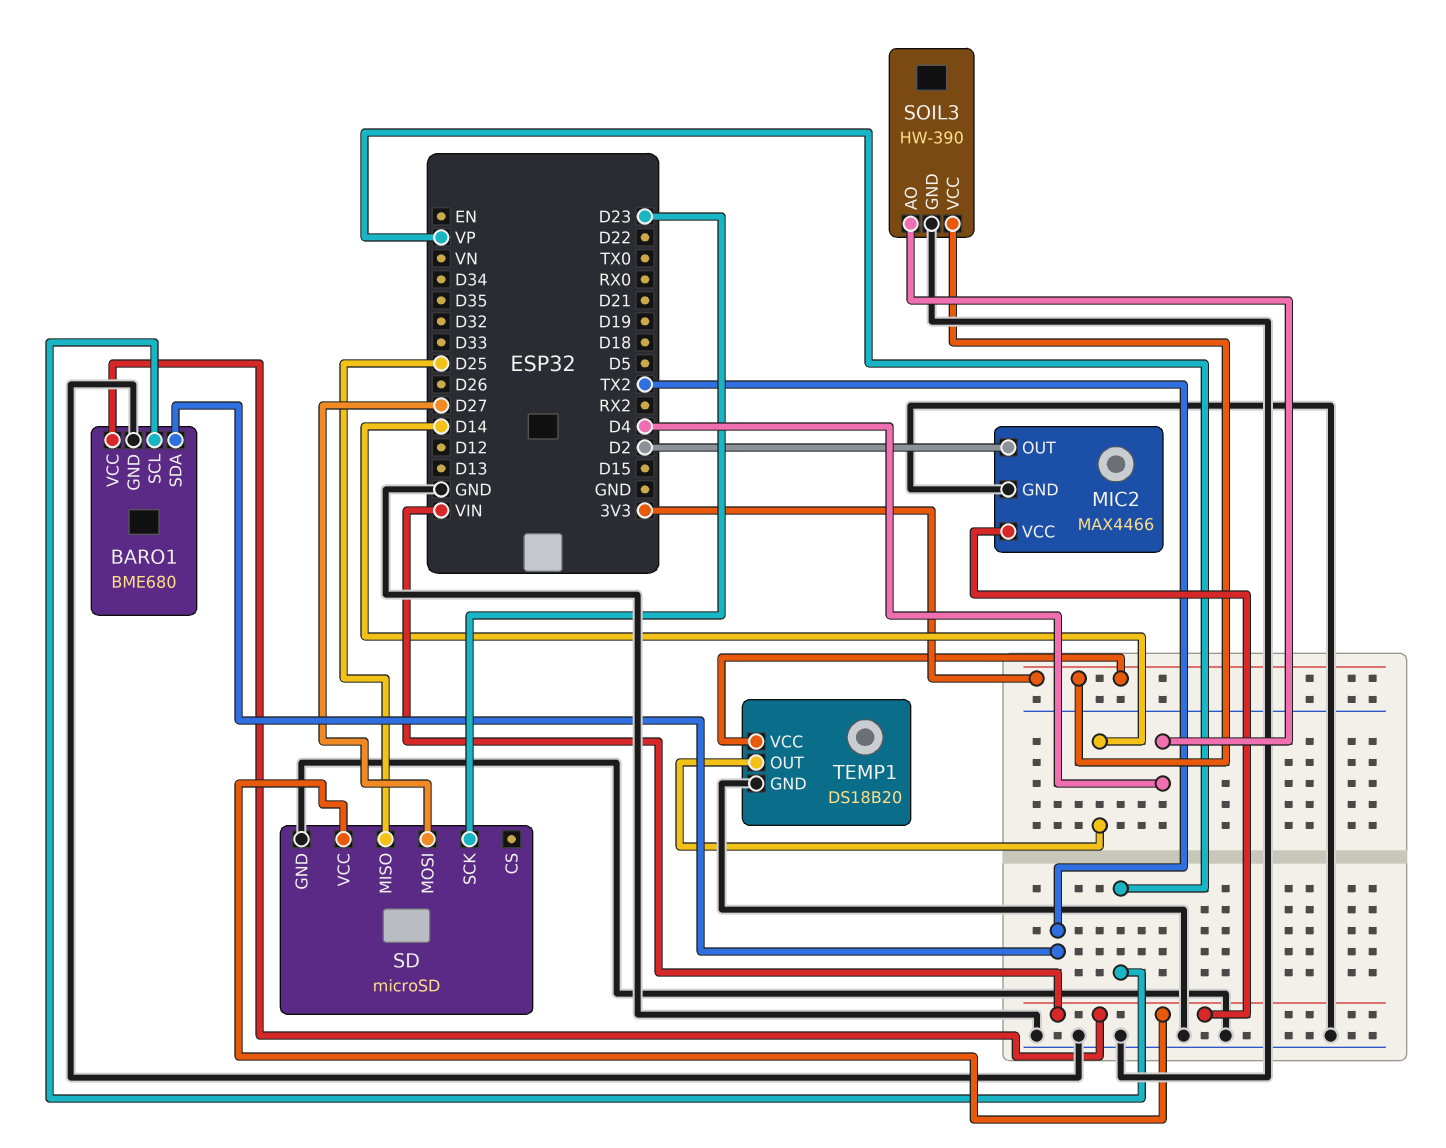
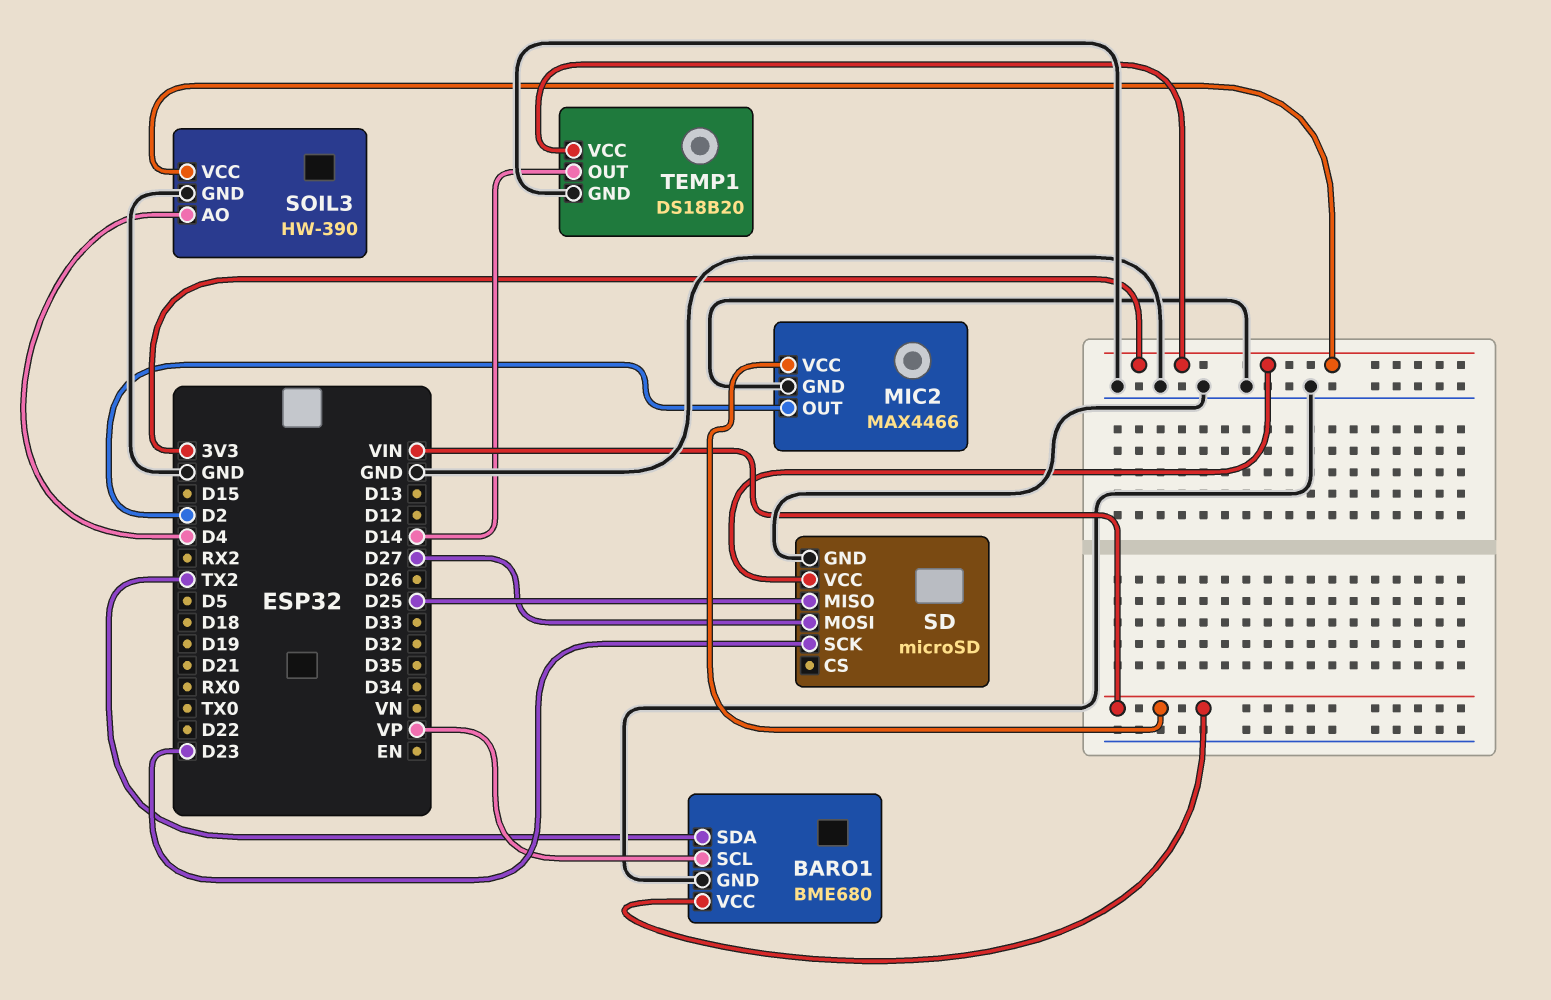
SD pin VCC: VIN -> 3V3

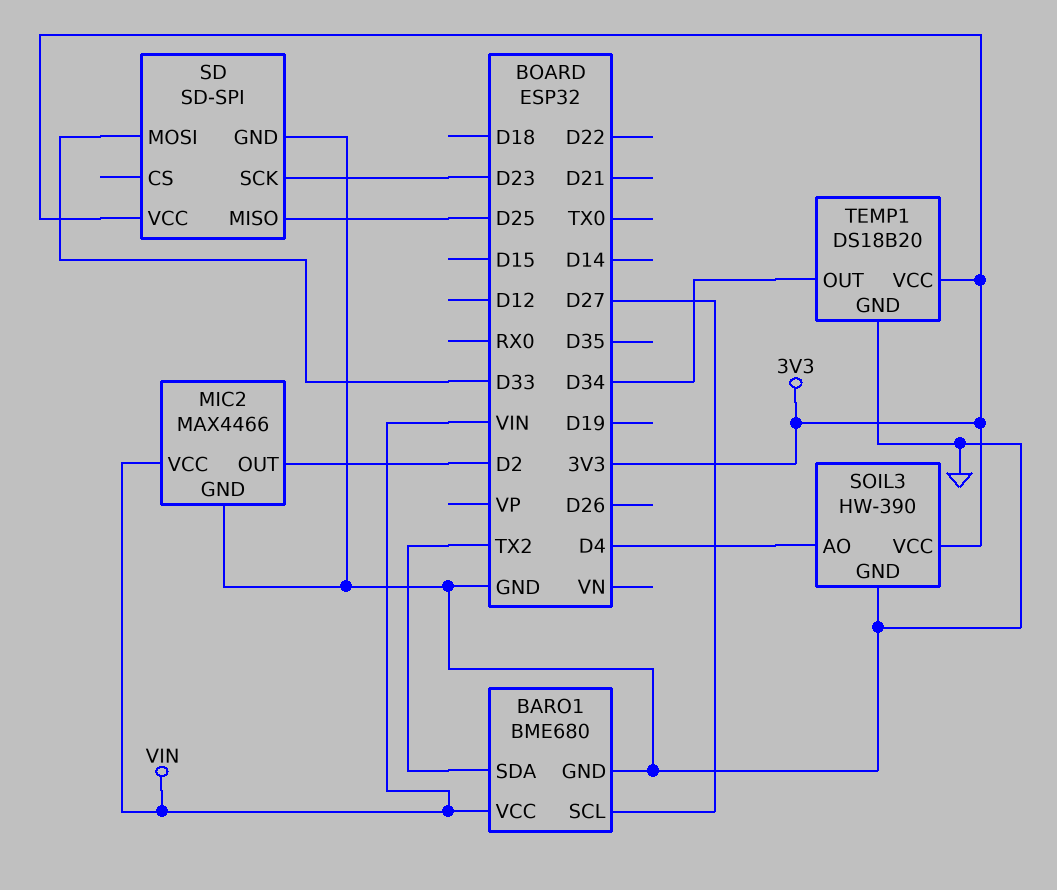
BARO1 pin SCL: VP -> D27
SD: microSD -> SD-SPI
SD pin MOSI: D27 -> D33
TEMP1 pin OUT: D14 -> D34

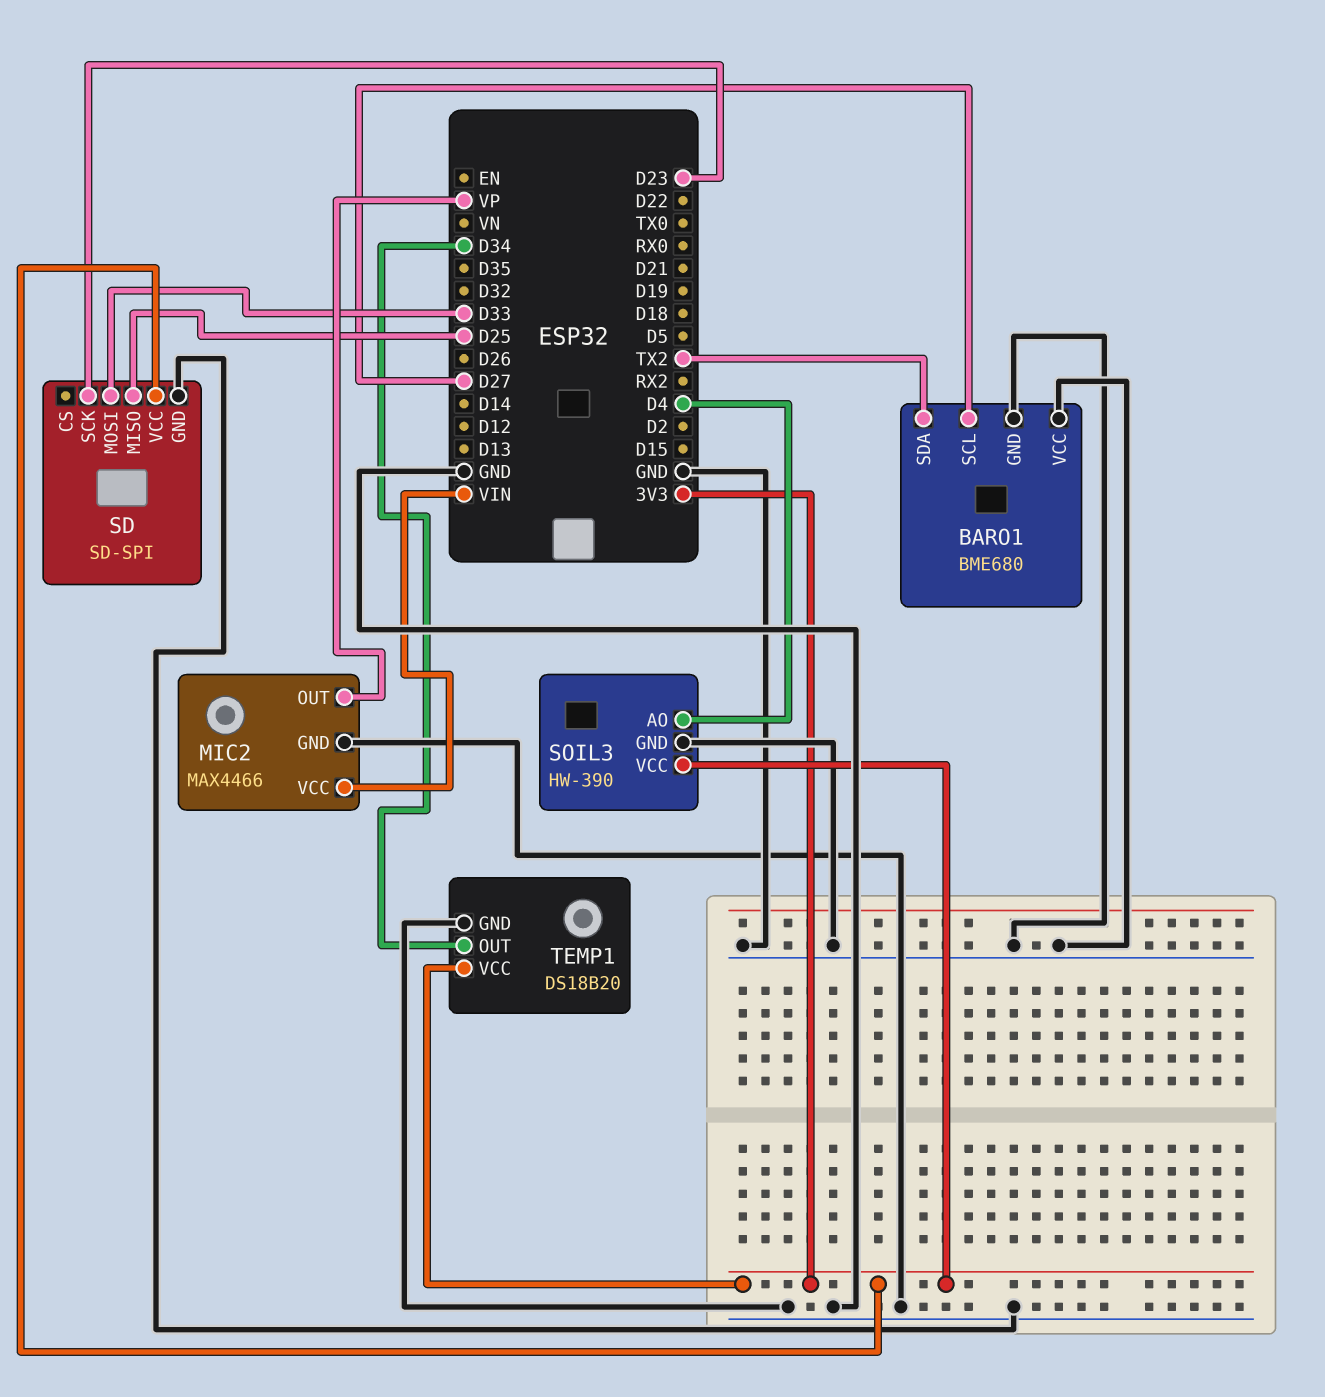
BARO1 pin VCC: VIN -> GND
MIC2 pin OUT: D2 -> VP

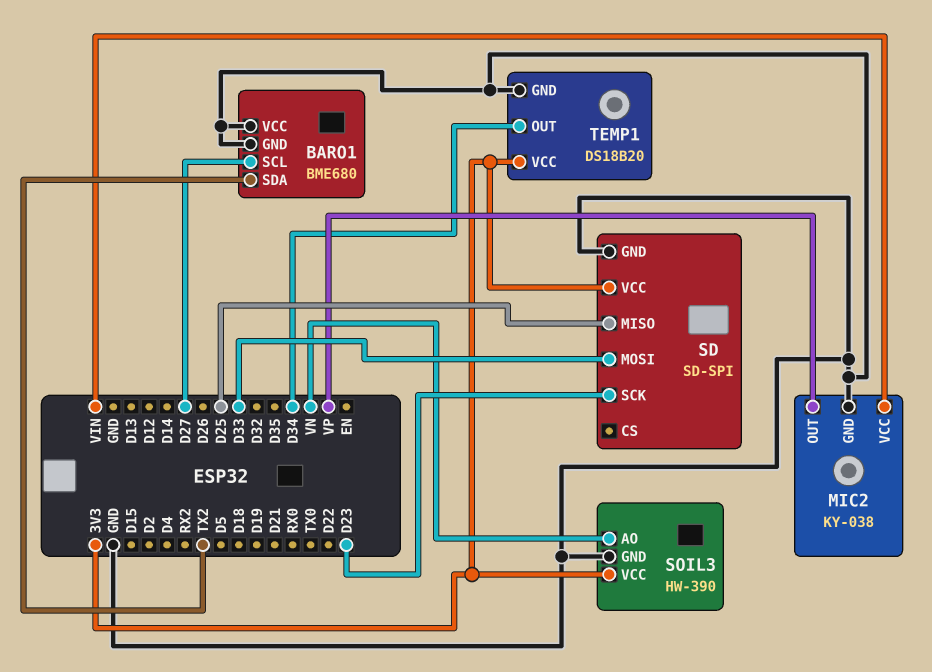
MIC2: MAX4466 -> KY-038
SOIL3 pin AO: D4 -> VN

